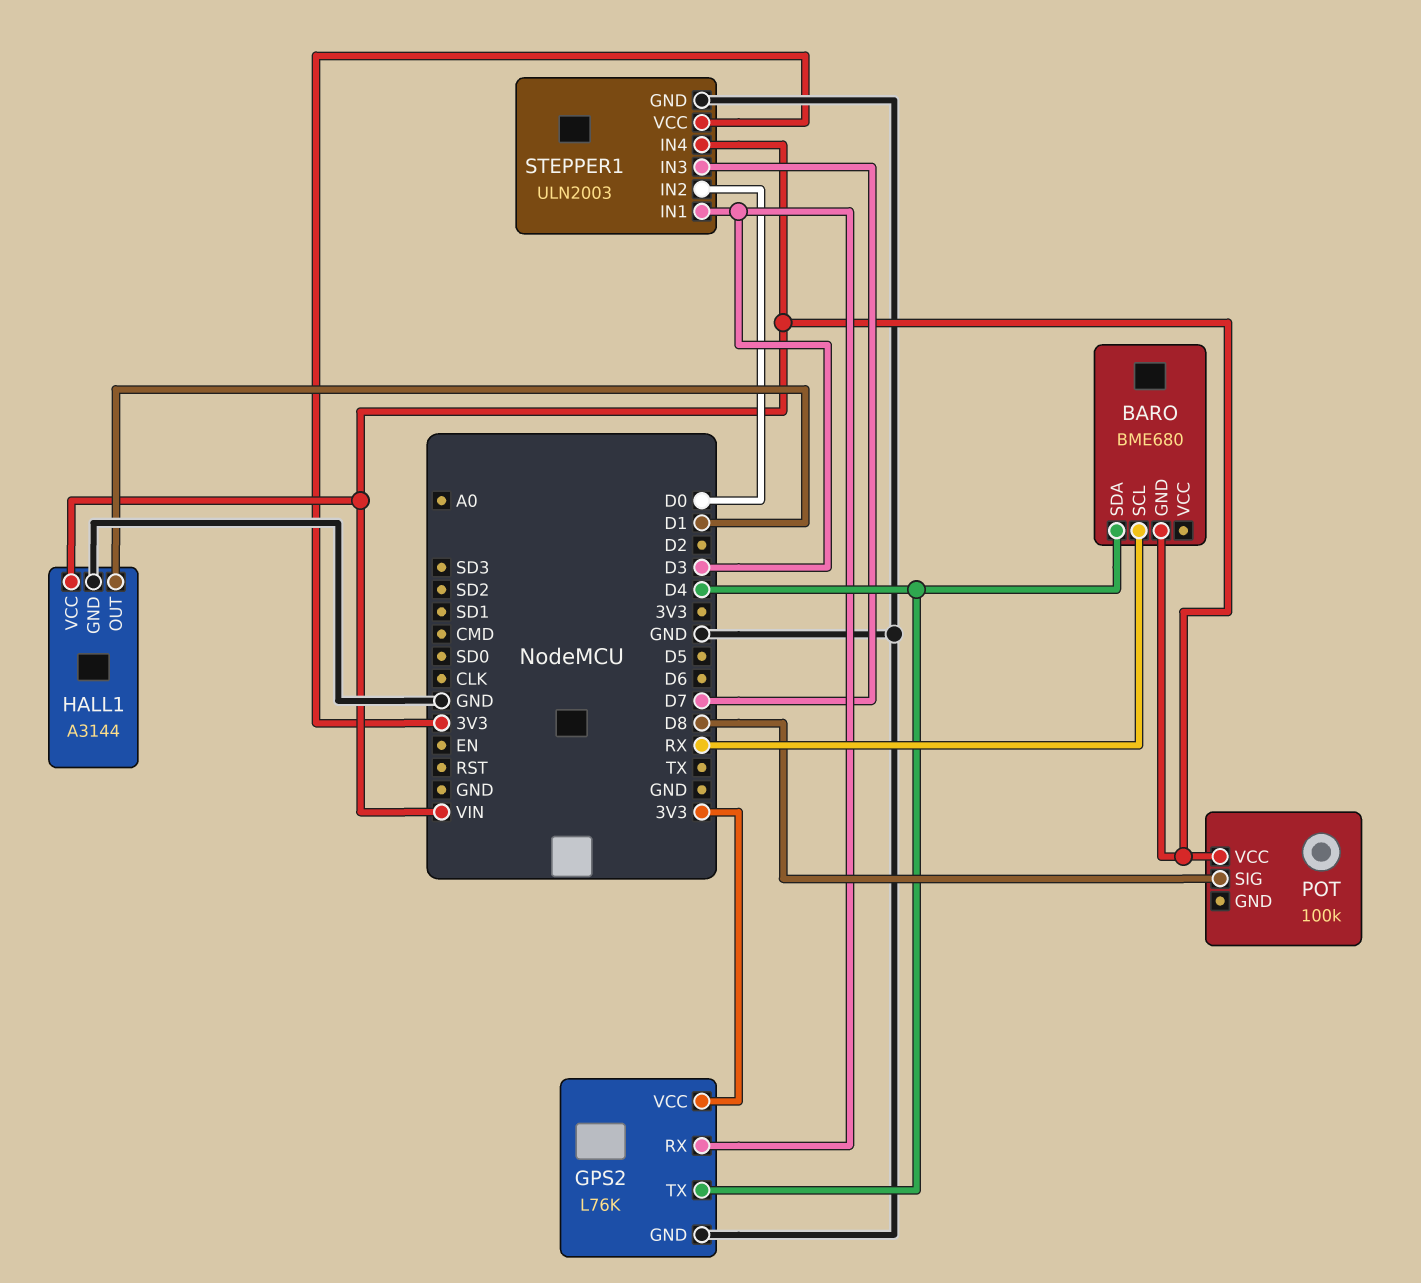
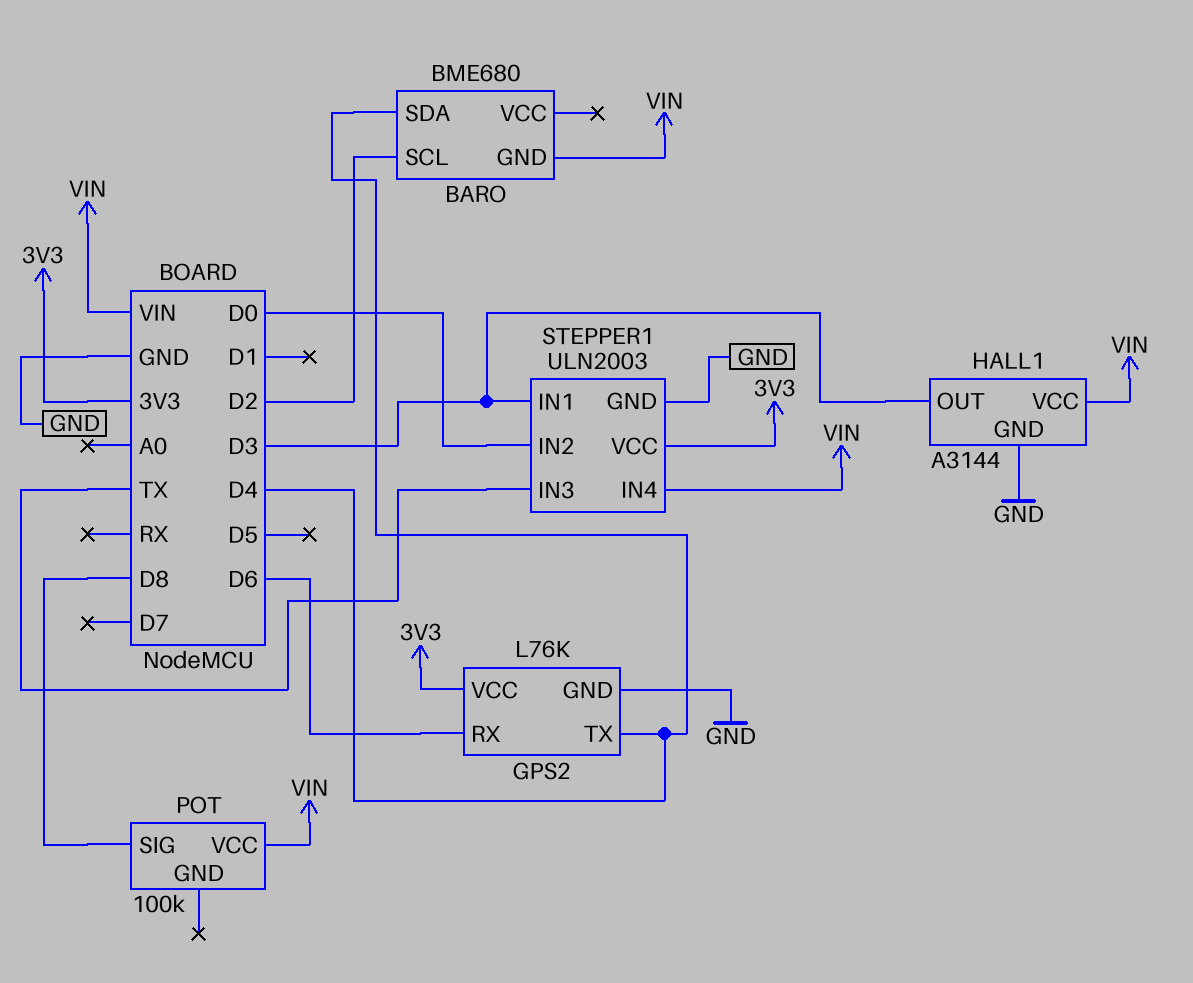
BARO pin SCL: RX -> D2
GPS2 pin RX: D3 -> D6
HALL1 pin OUT: D1 -> D3
STEPPER1 pin IN3: D7 -> TX

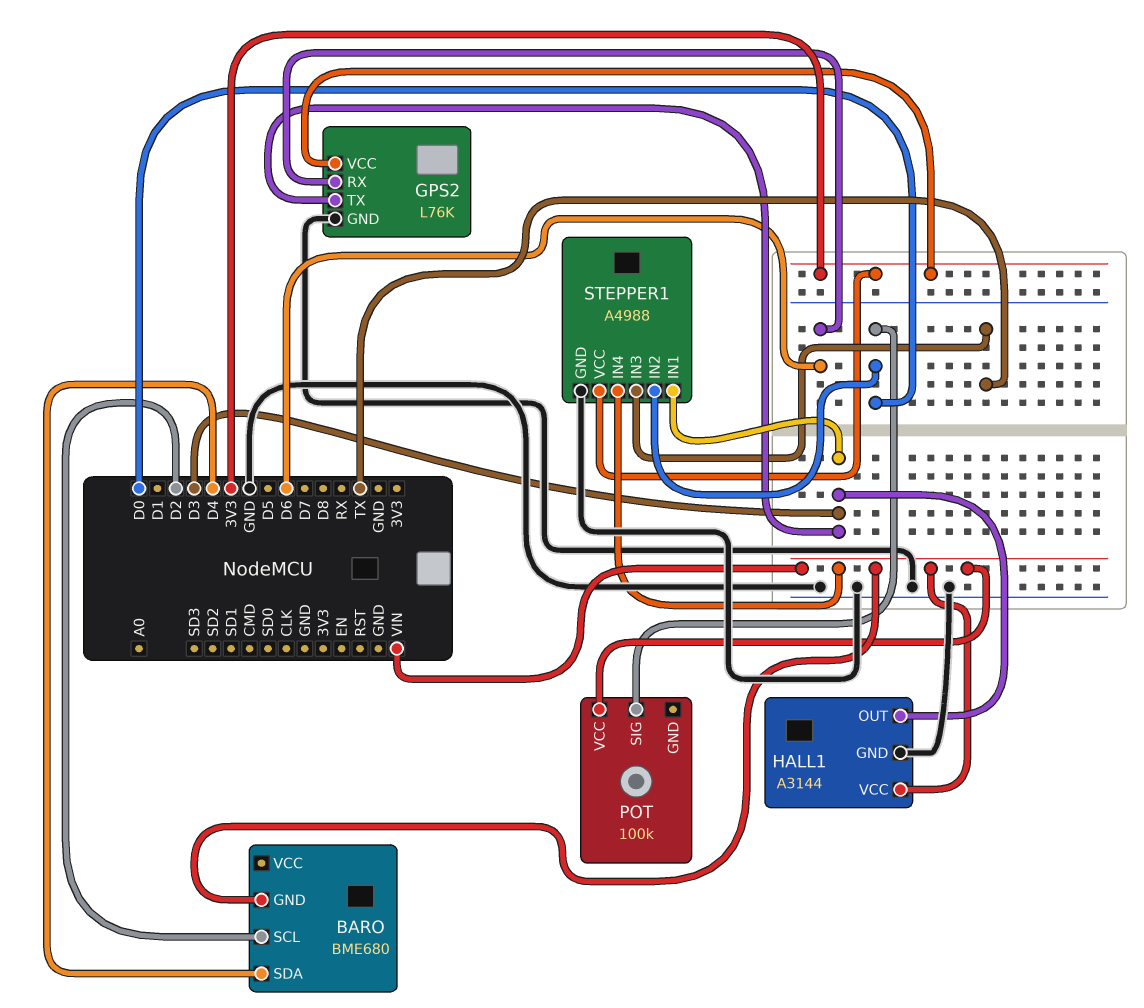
GPS2 pin TX: D4 -> D3
POT pin SIG: D8 -> D0
STEPPER1: ULN2003 -> A4988

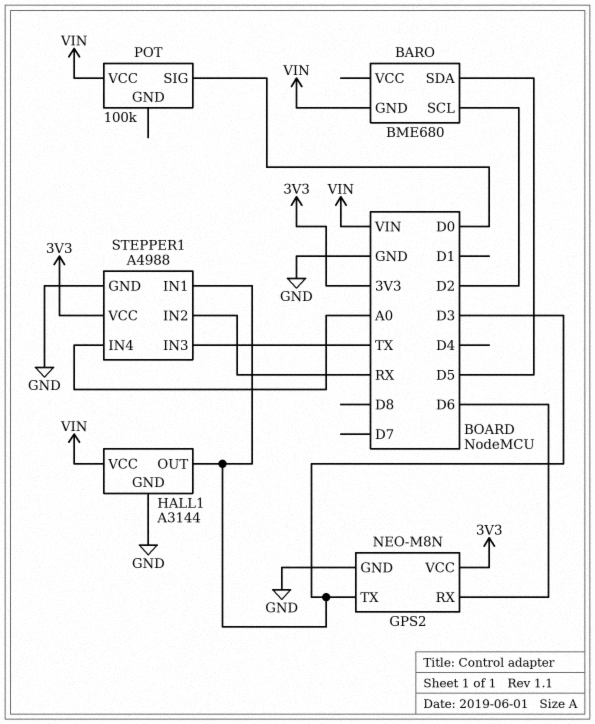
BARO pin SDA: D4 -> D5
GPS2: L76K -> NEO-M8N
STEPPER1 pin IN2: D0 -> RX
STEPPER1 pin IN4: VIN -> A0

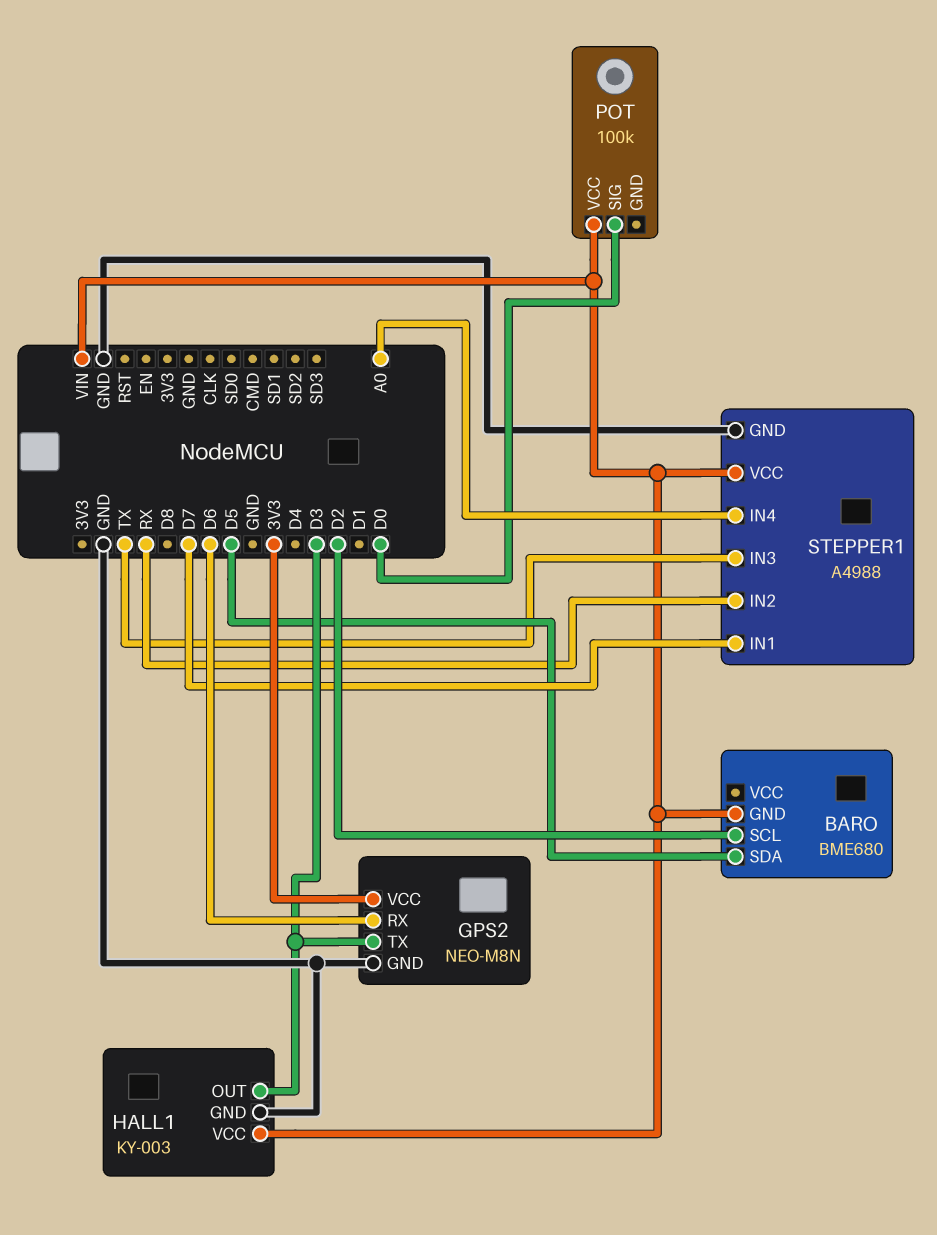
HALL1: A3144 -> KY-003
STEPPER1 pin IN1: D3 -> D7
STEPPER1 pin VCC: 3V3 -> VIN

